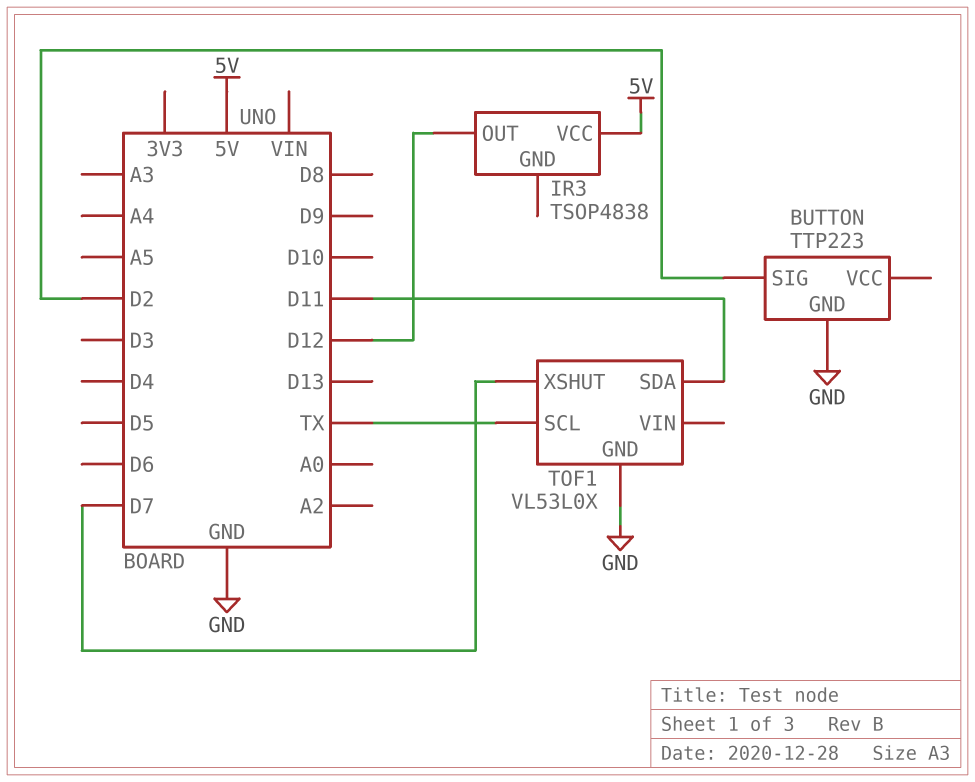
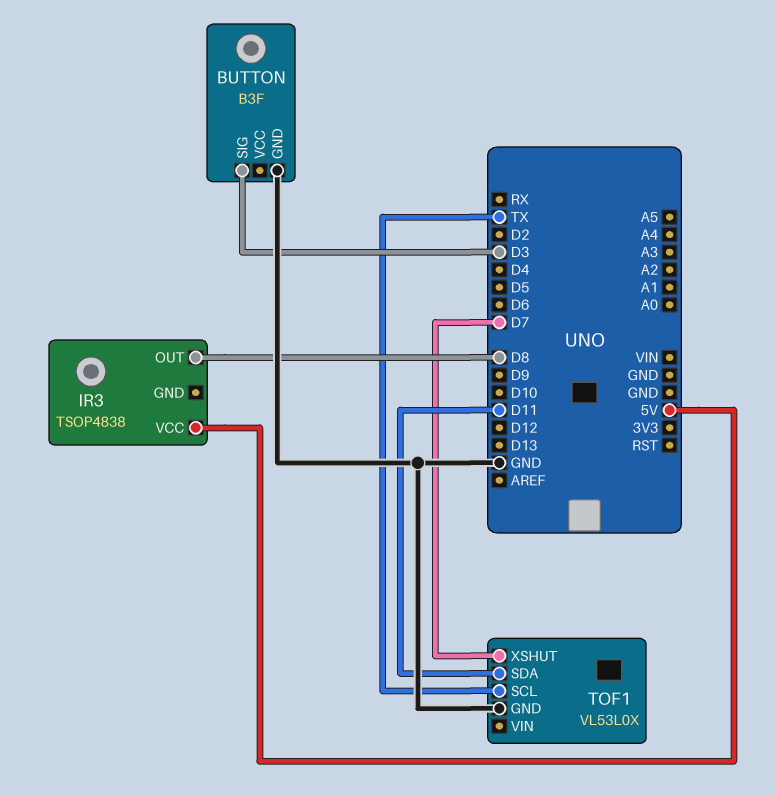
BUTTON: TTP223 -> B3F
BUTTON pin SIG: D2 -> D3
IR3 pin OUT: D12 -> D8

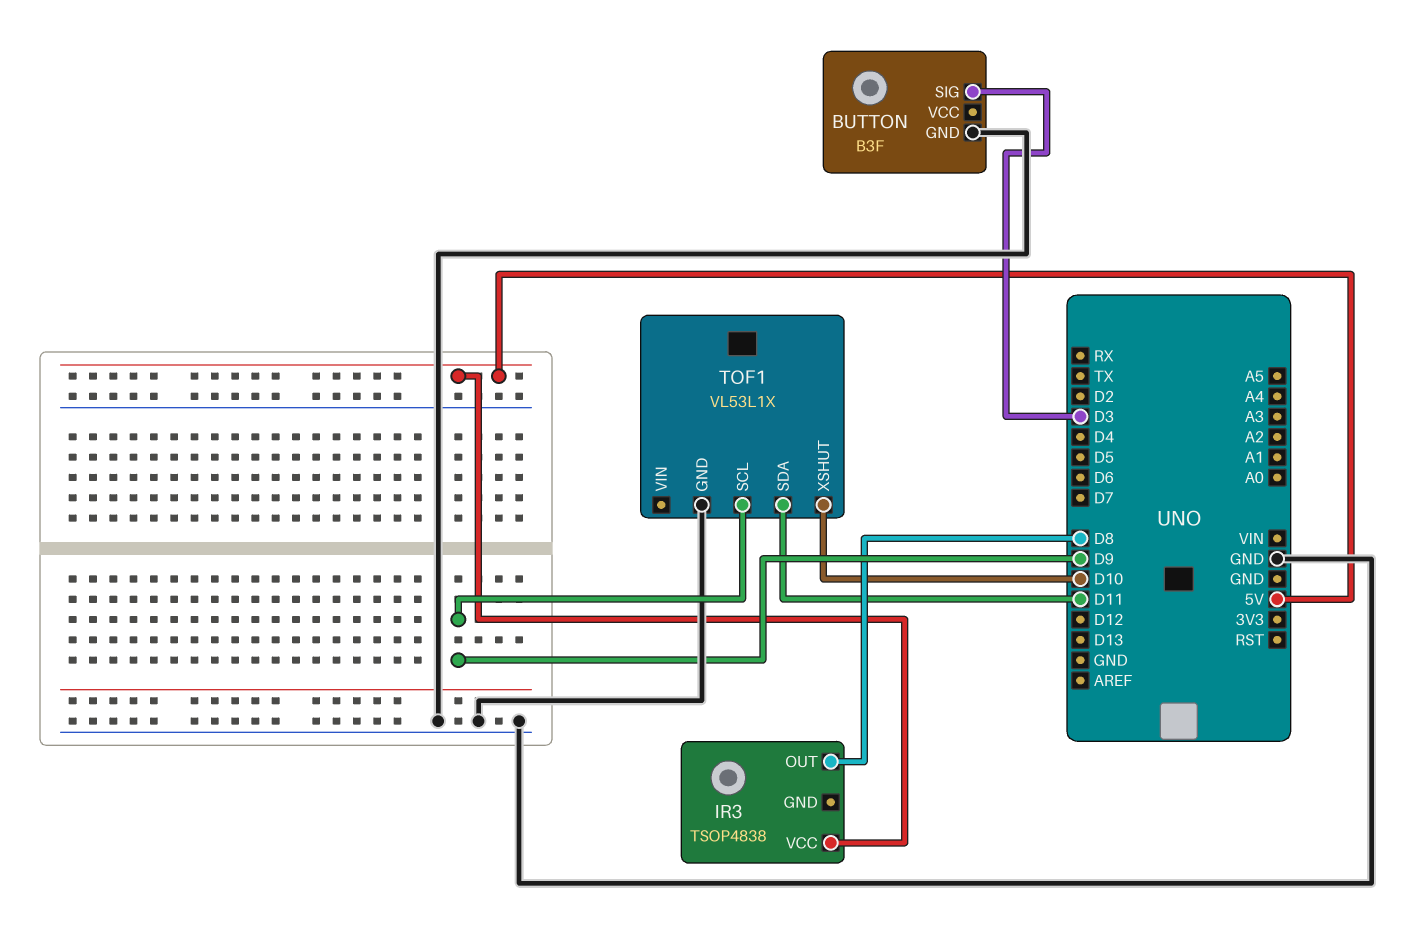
TOF1: VL53L0X -> VL53L1X
TOF1 pin SCL: TX -> D9
TOF1 pin XSHUT: D7 -> D10

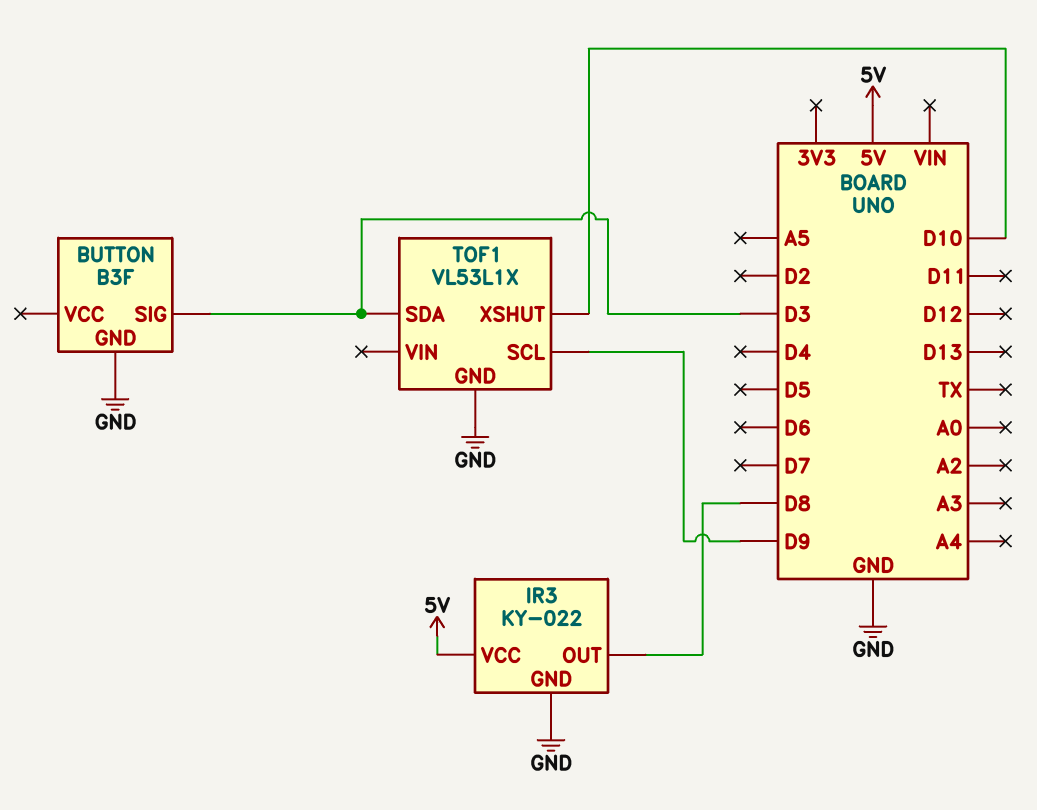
IR3: TSOP4838 -> KY-022
IR3 pin GND: none -> GND
TOF1 pin SDA: D11 -> D3

